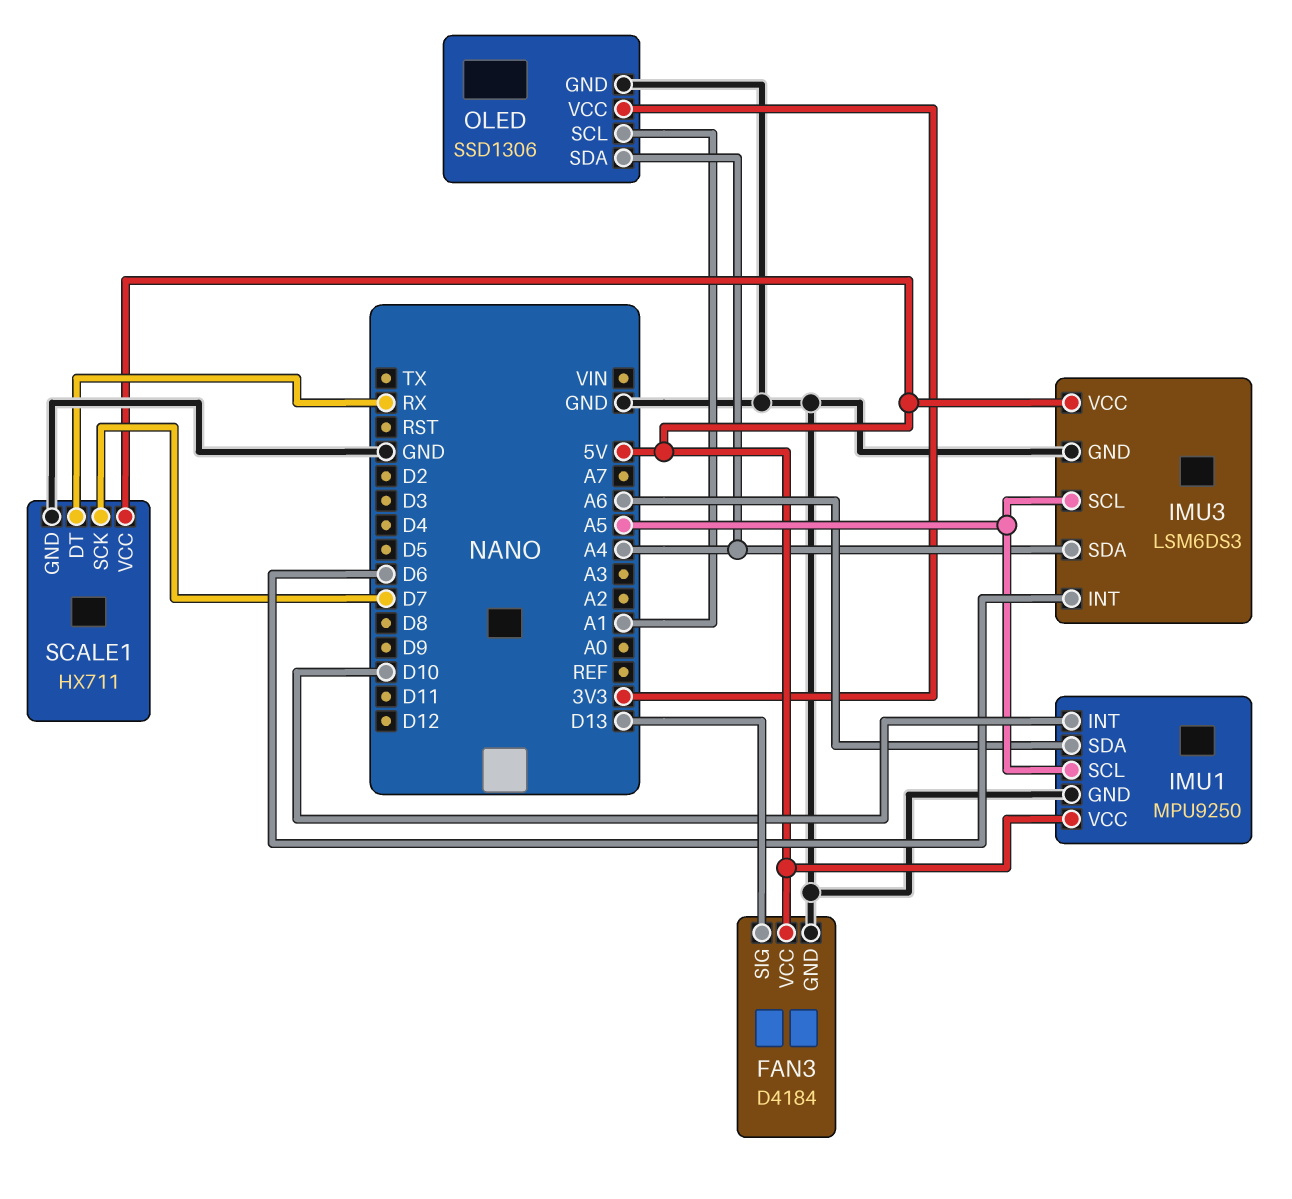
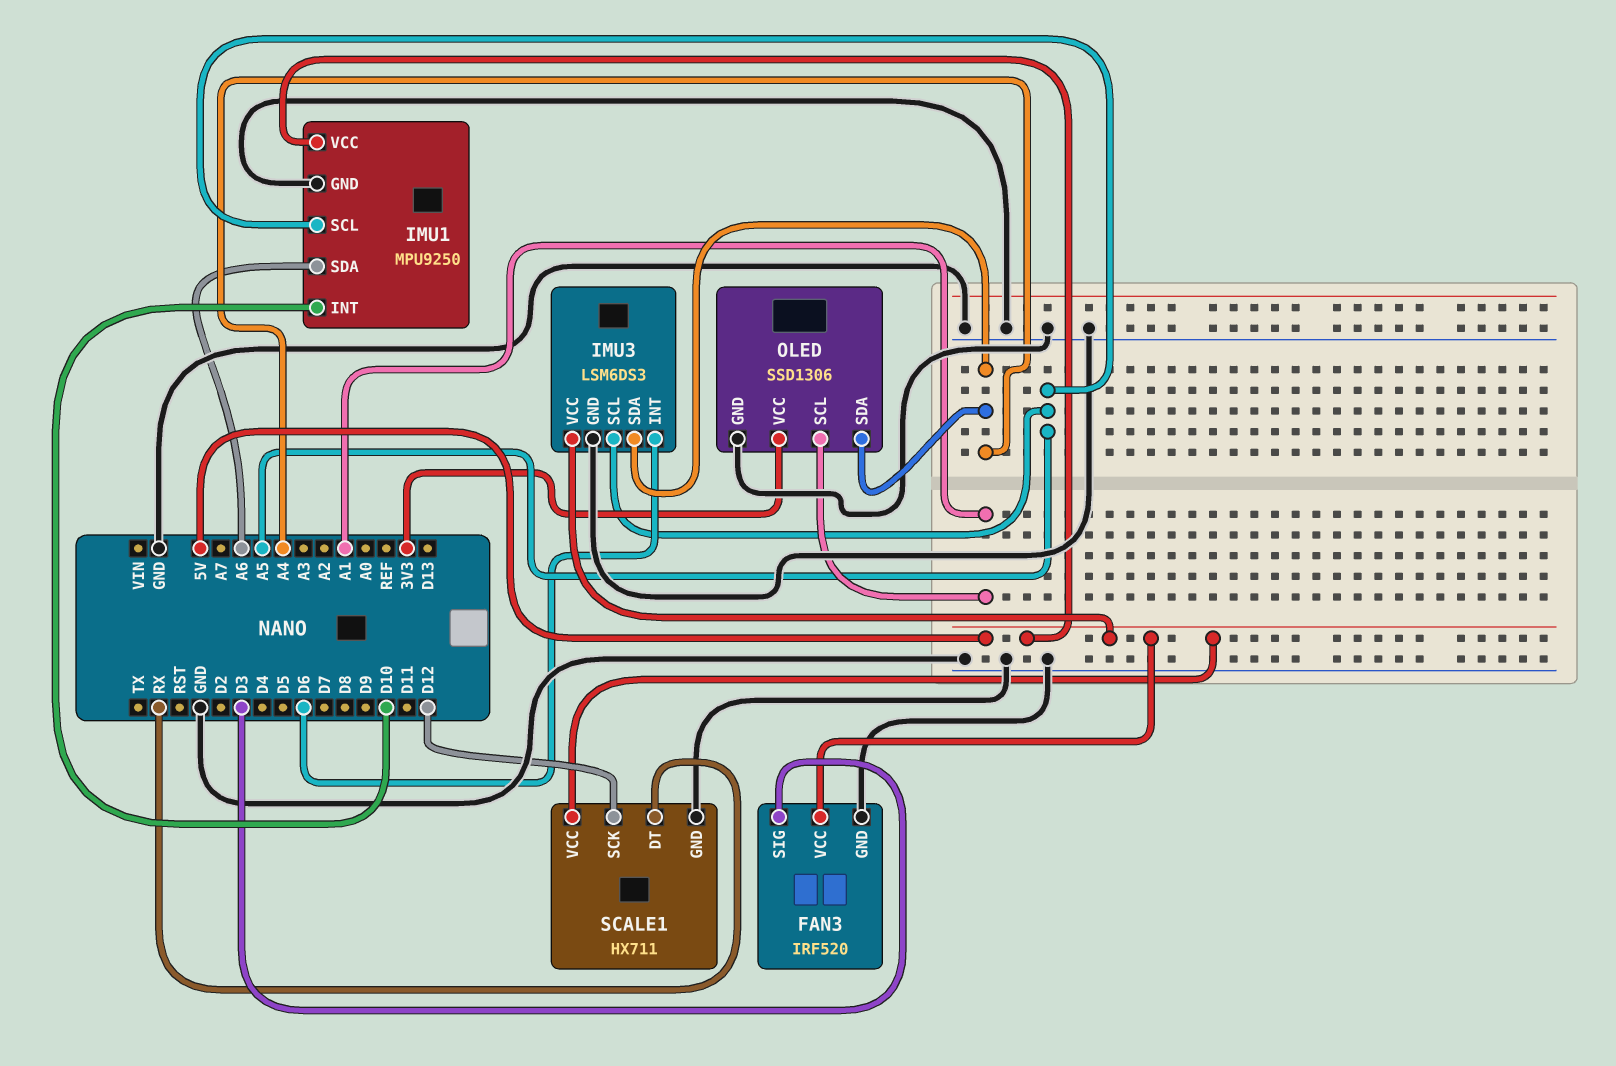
FAN3: D4184 -> IRF520
FAN3 pin SIG: D13 -> D3
SCALE1 pin SCK: D7 -> D12

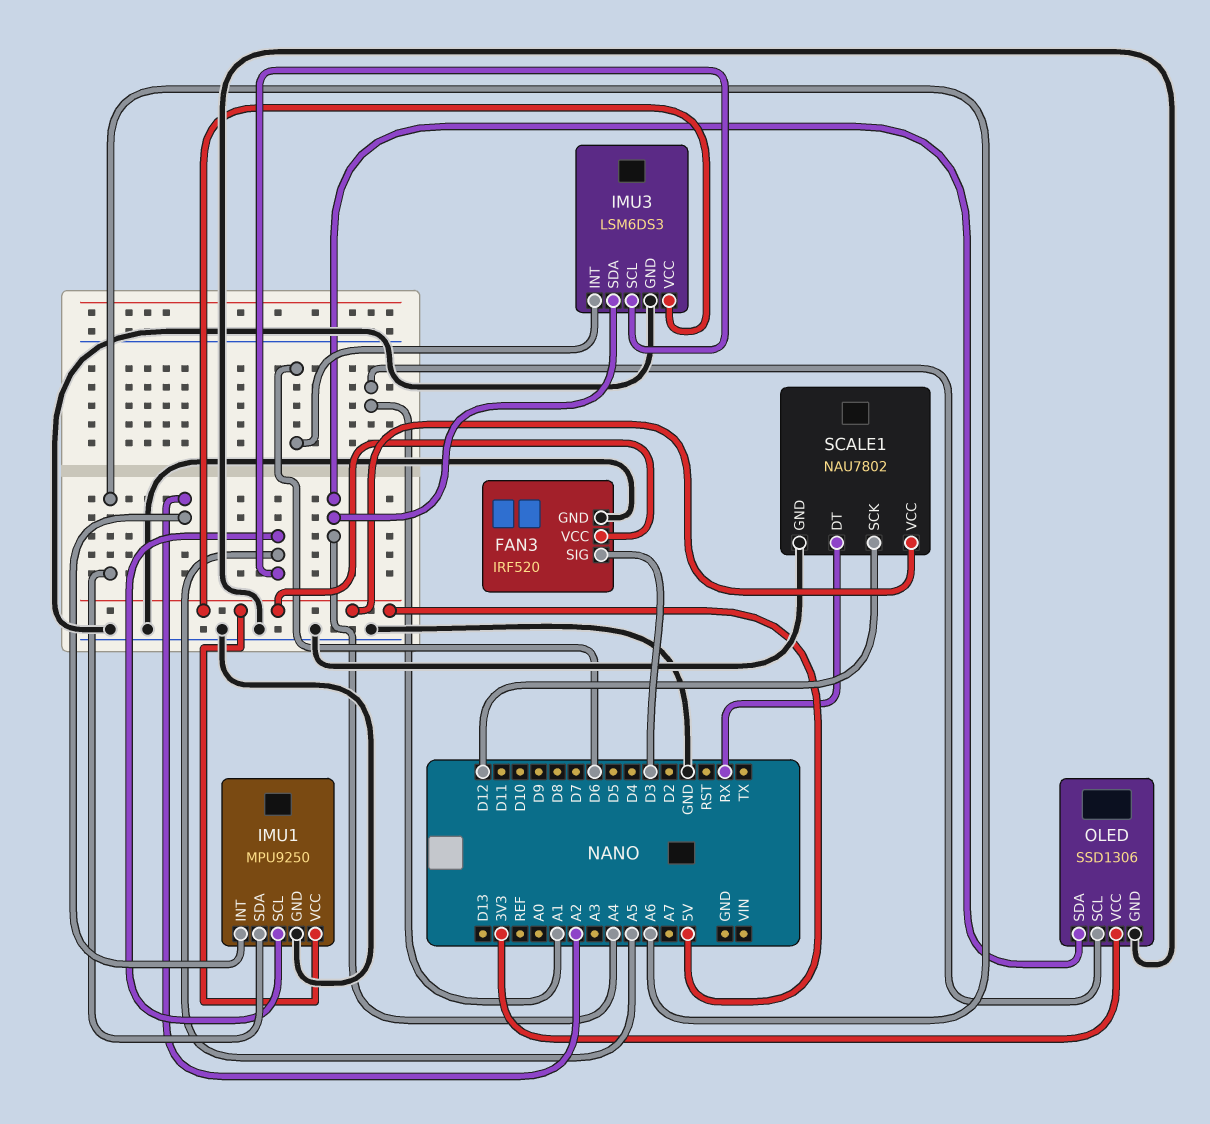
IMU1 pin INT: D10 -> A2
SCALE1: HX711 -> NAU7802

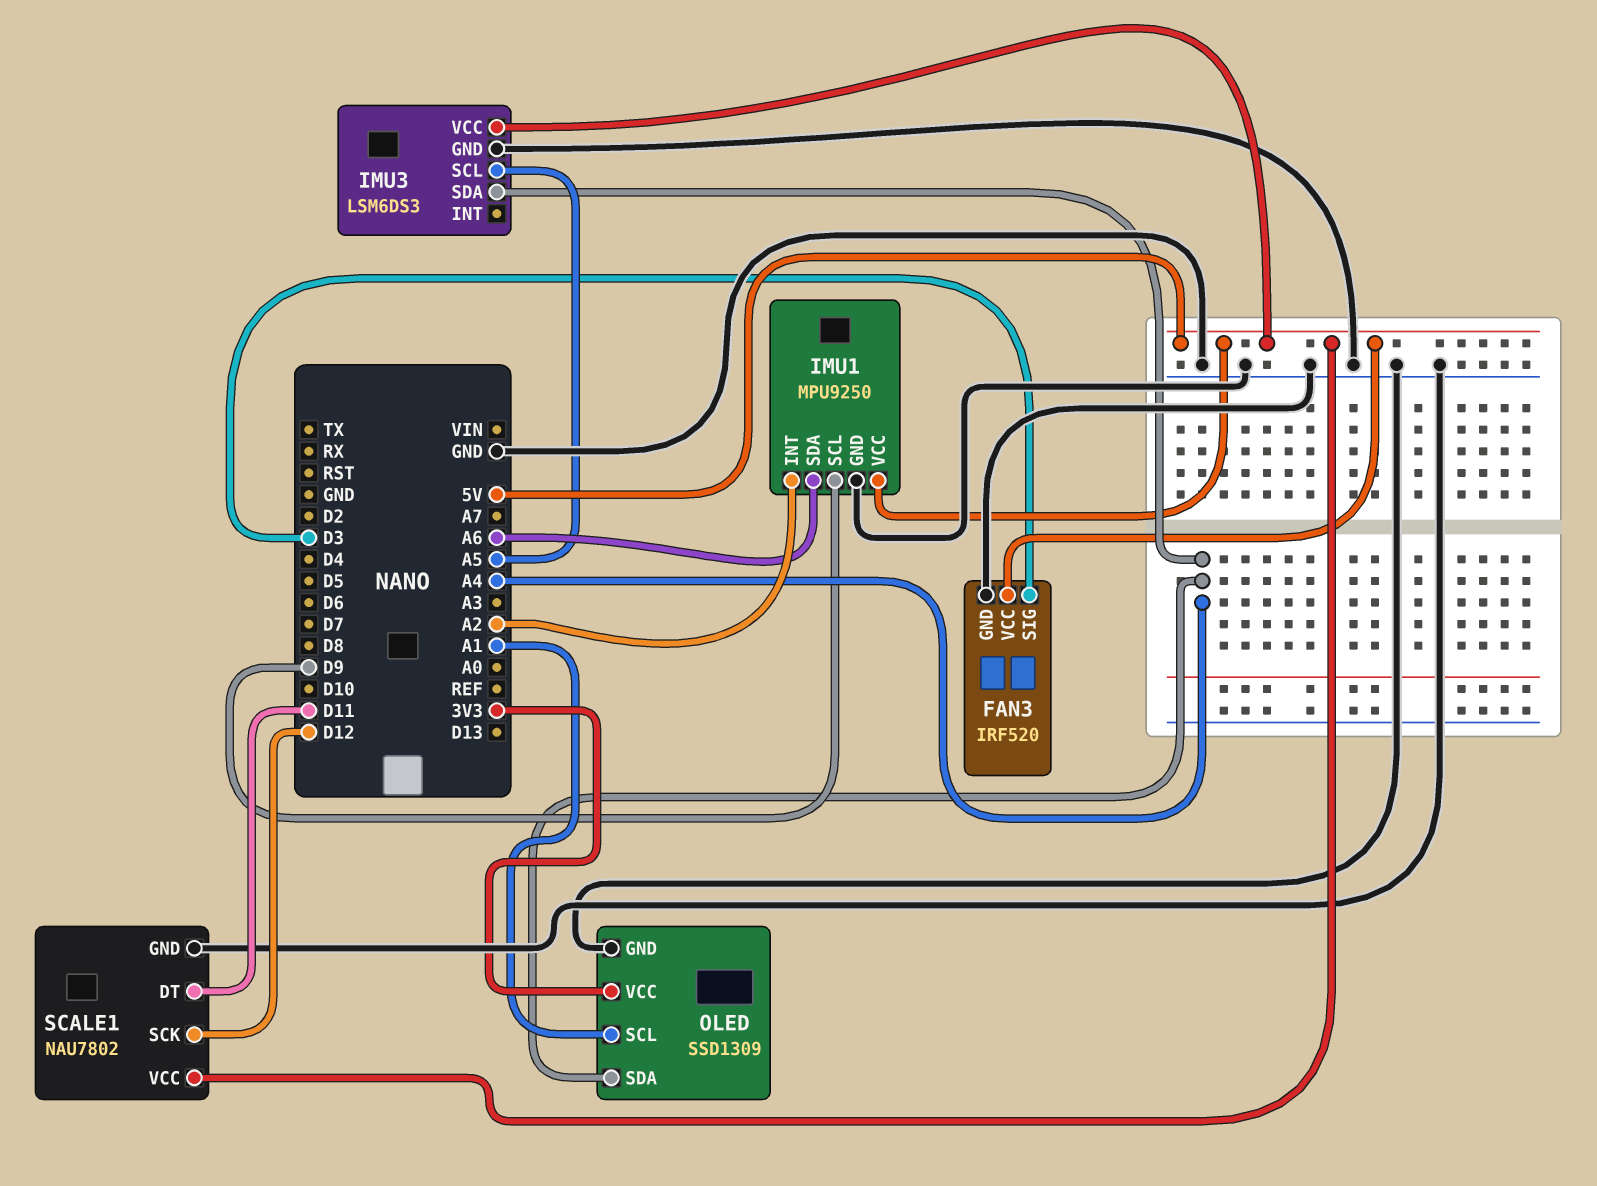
IMU1 pin SCL: A5 -> D9
IMU3 pin INT: D6 -> none
OLED: SSD1306 -> SSD1309
SCALE1 pin DT: RX -> D11

